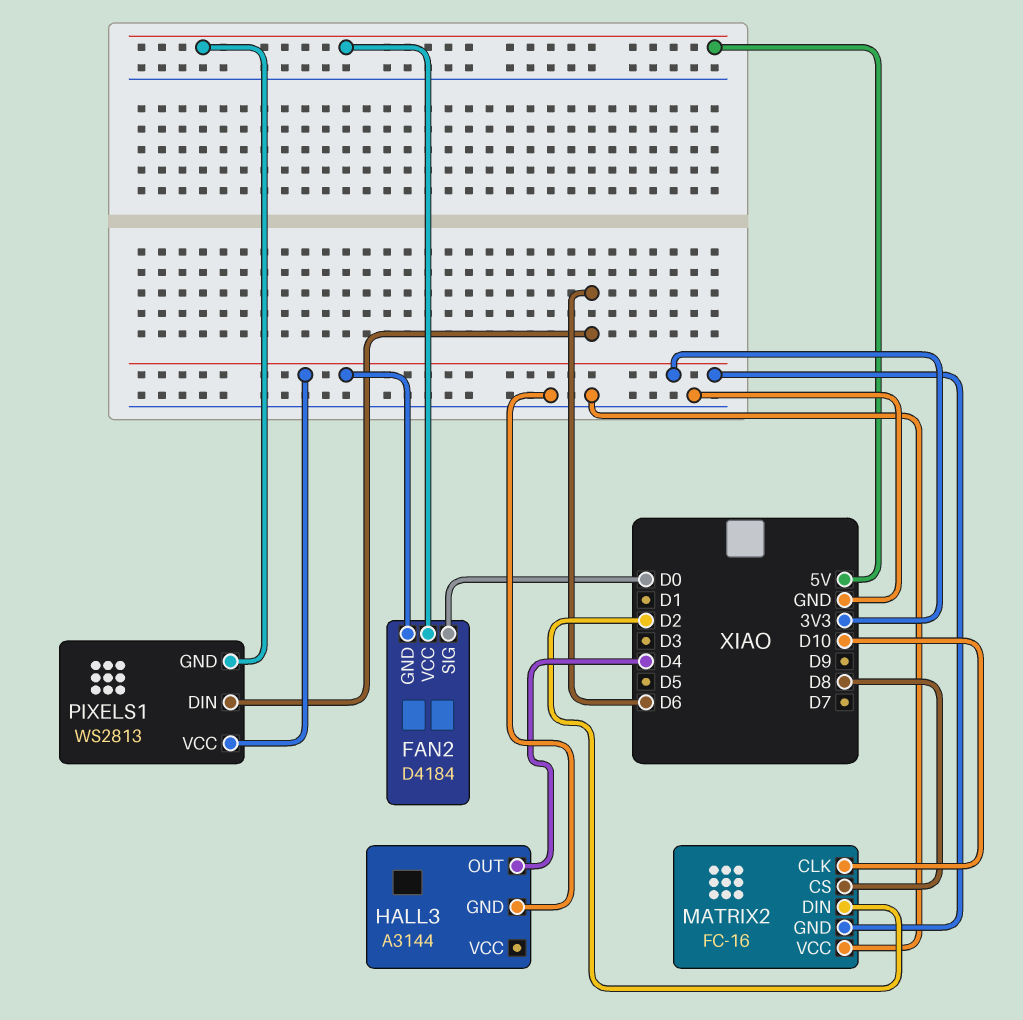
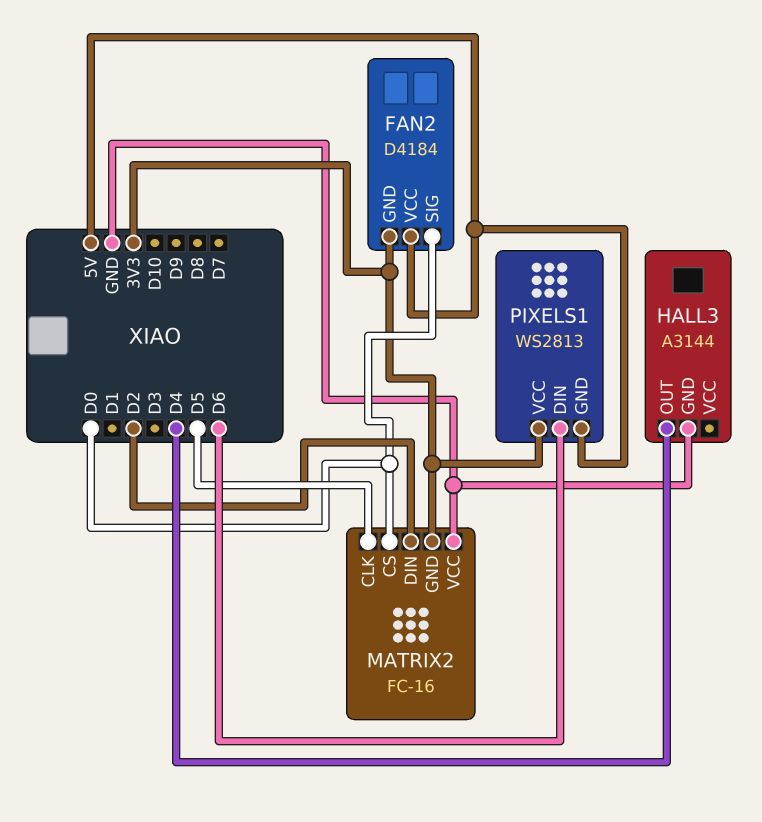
MATRIX2 pin CLK: D10 -> D5
MATRIX2 pin CS: D8 -> D0

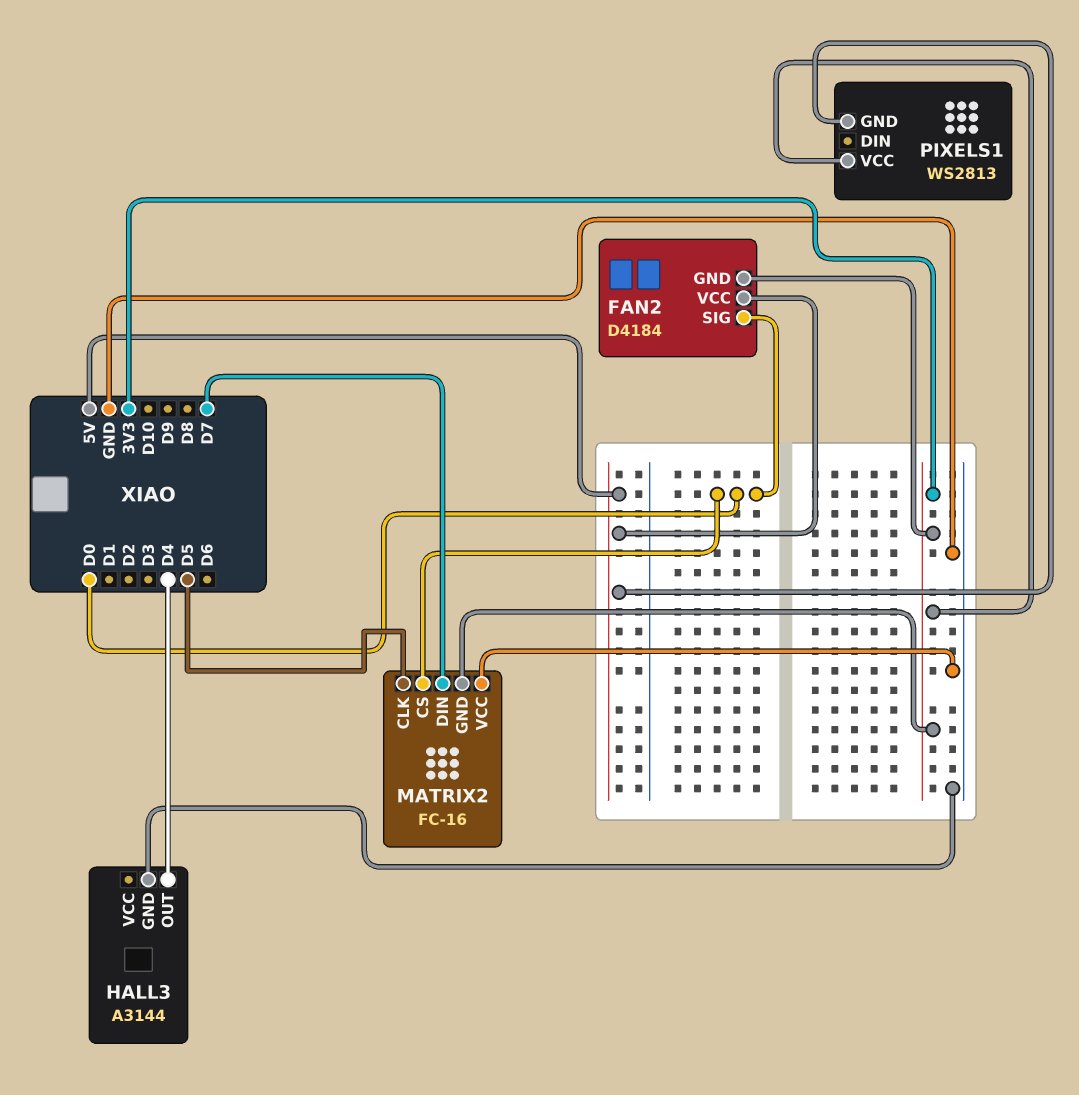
MATRIX2 pin DIN: D2 -> D7
PIXELS1 pin DIN: D6 -> none

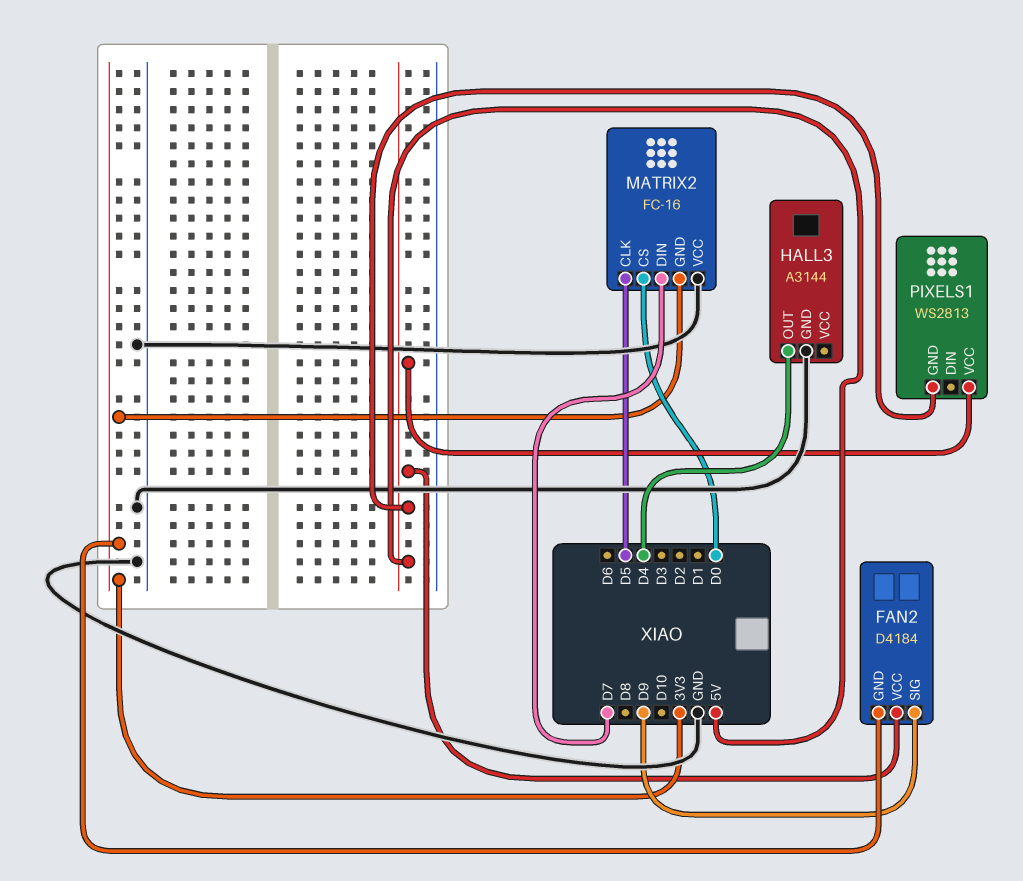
FAN2 pin SIG: D0 -> D9
PIXELS1 pin VCC: 3V3 -> 5V

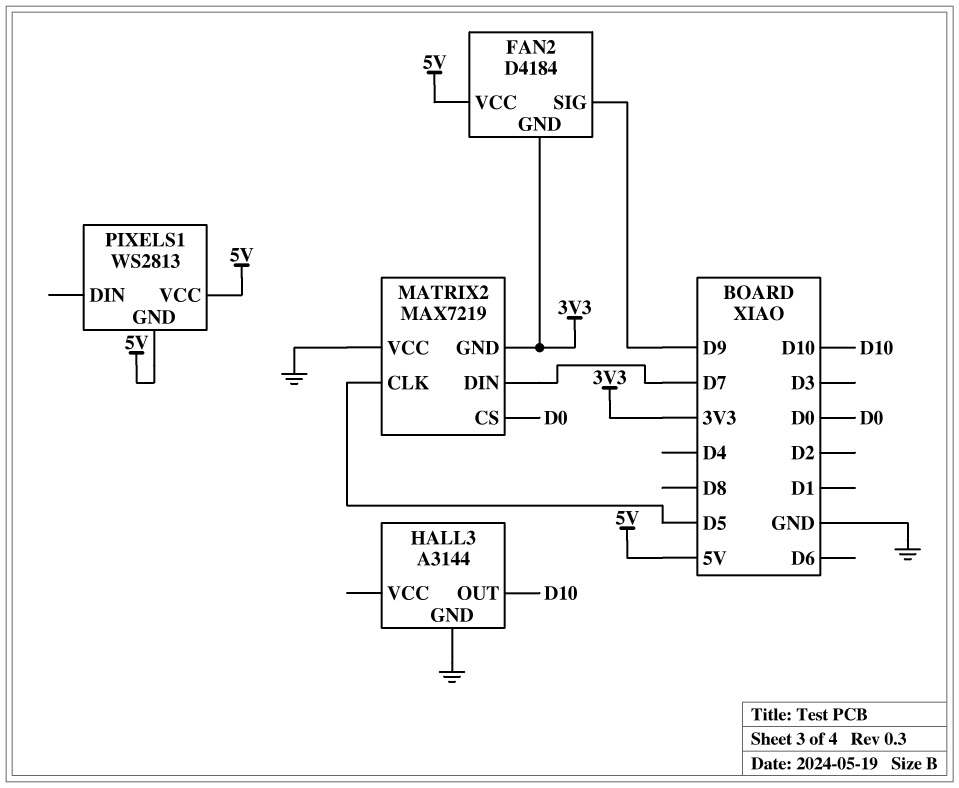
HALL3 pin OUT: D4 -> D10
MATRIX2: FC-16 -> MAX7219

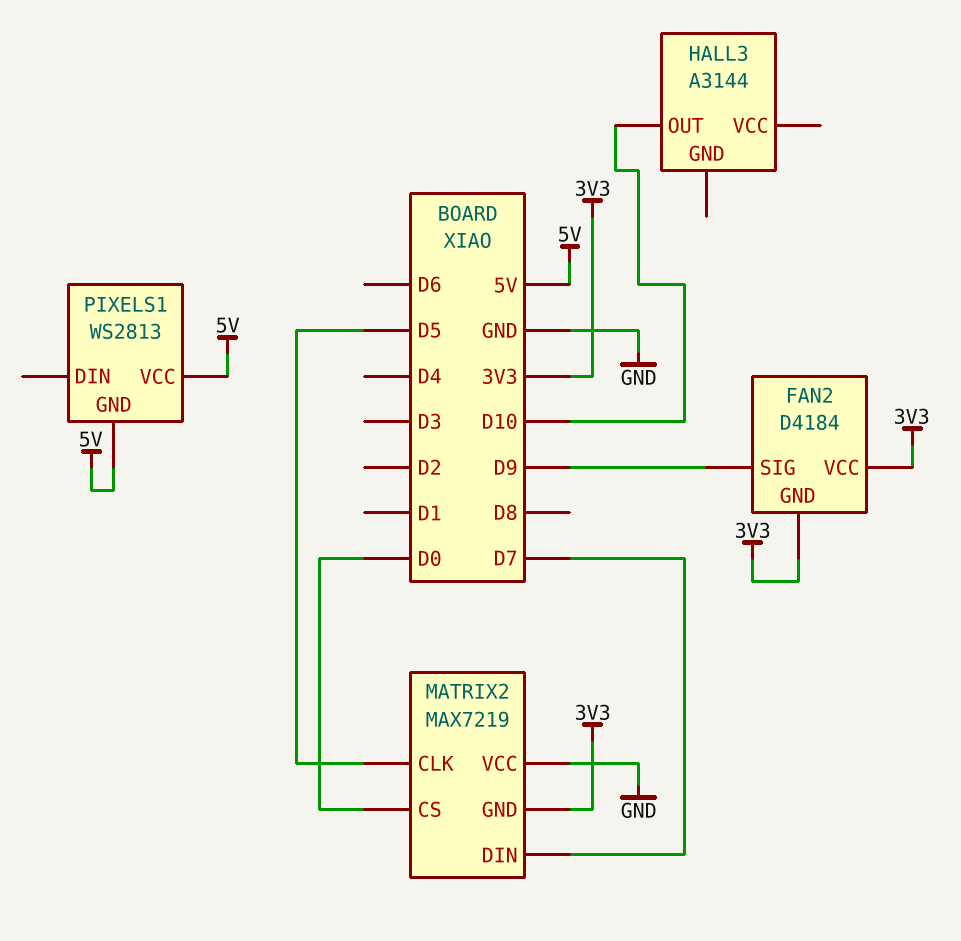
FAN2 pin VCC: 5V -> 3V3
HALL3 pin GND: GND -> none

